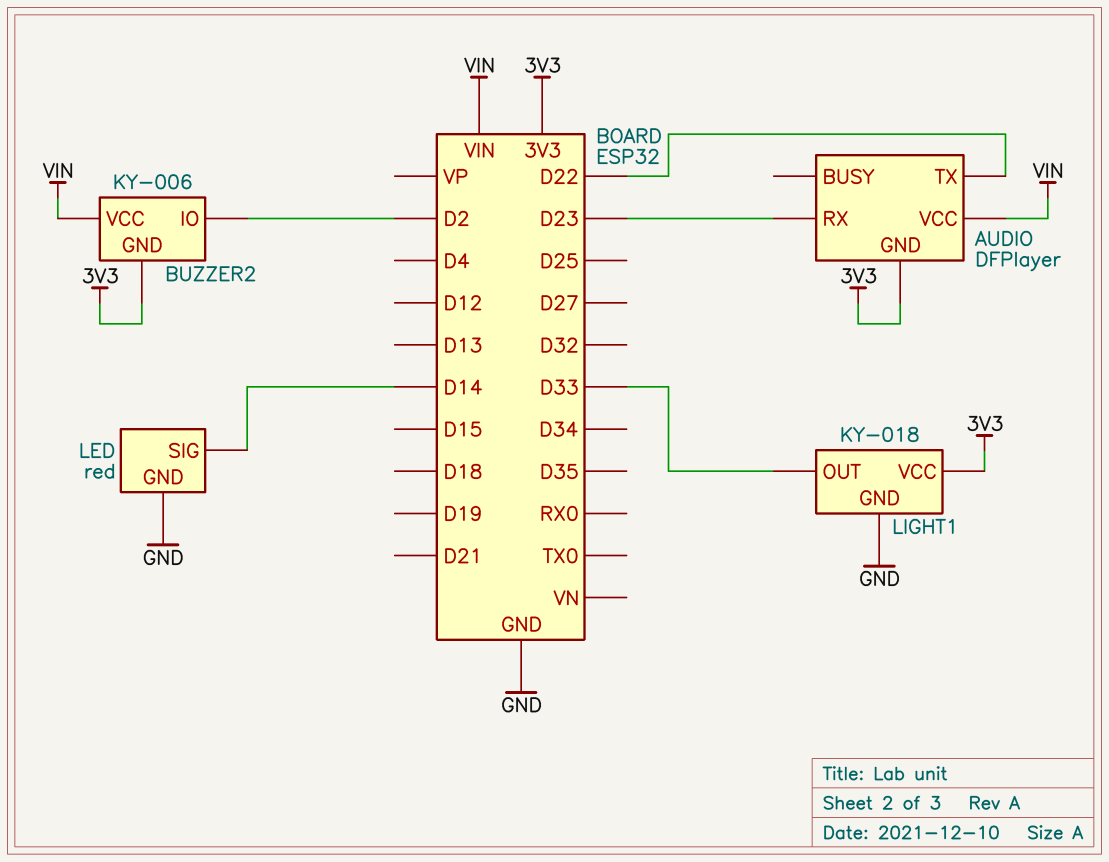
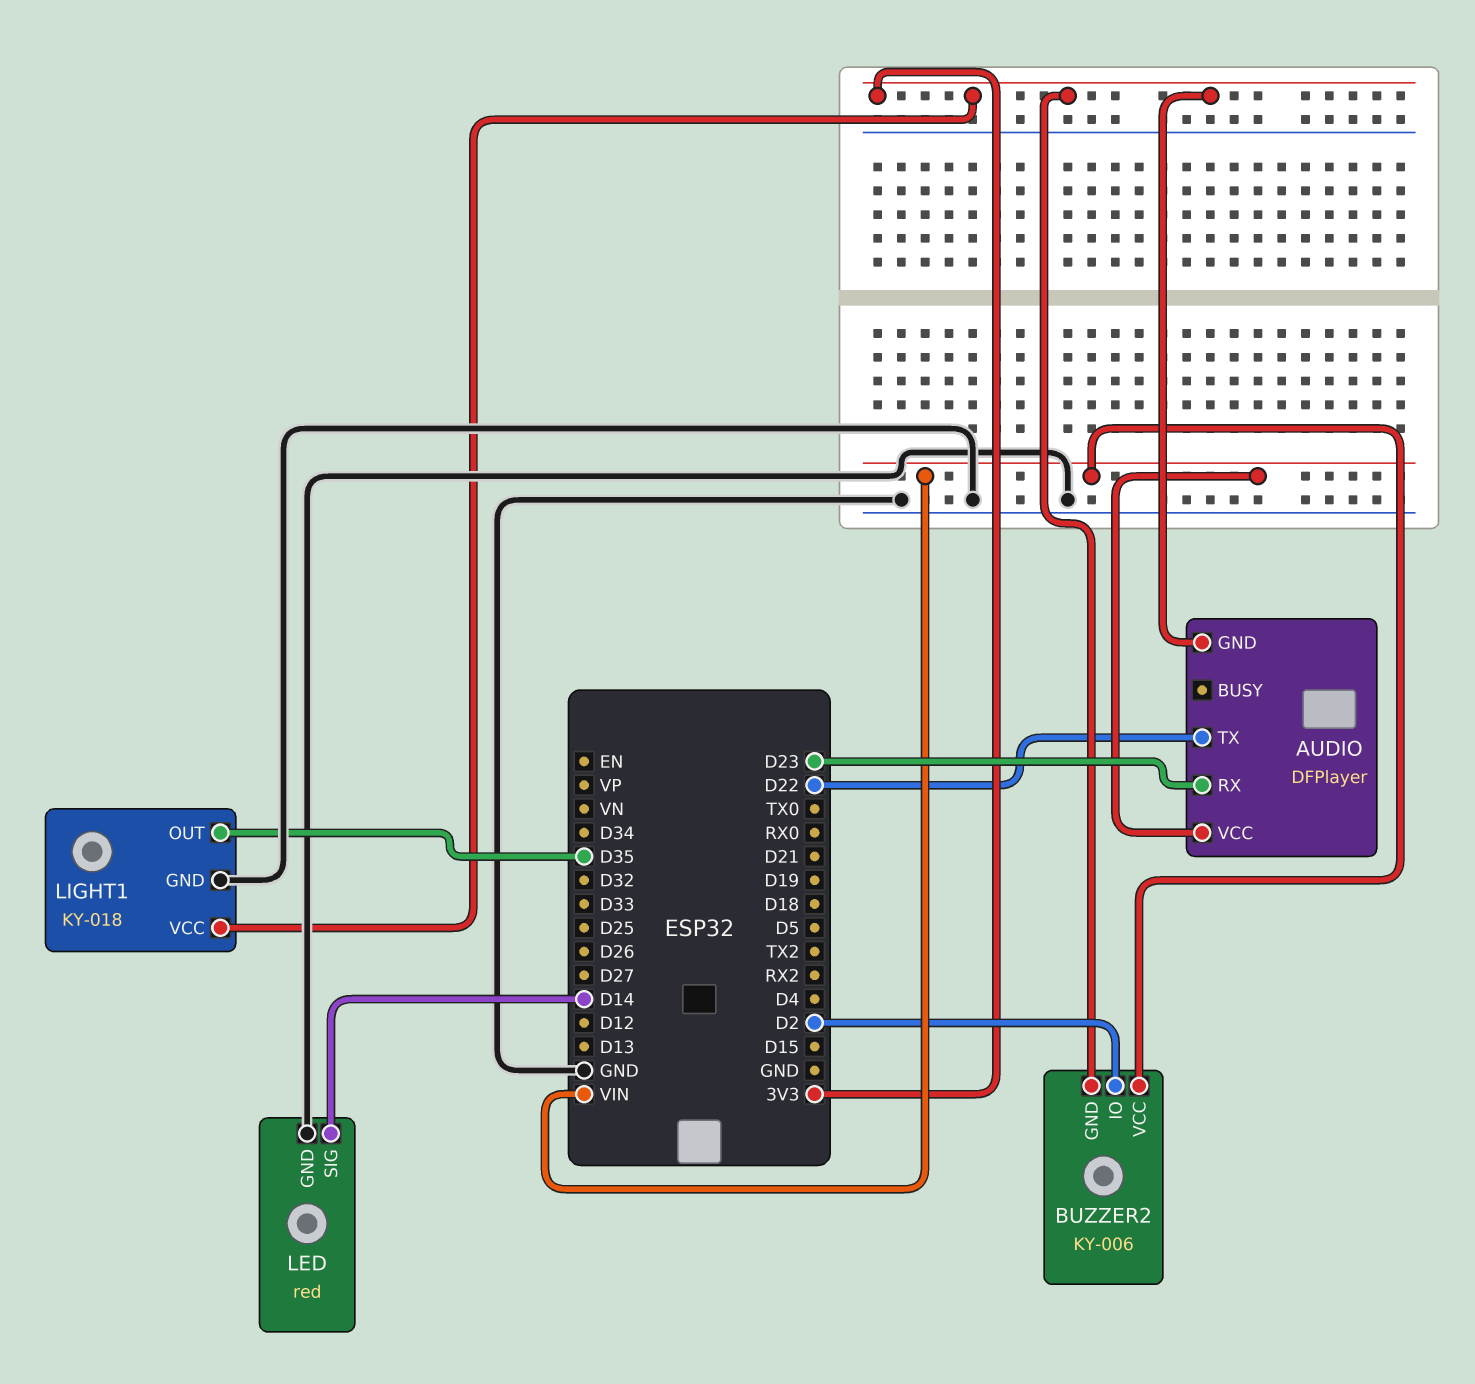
LIGHT1 pin OUT: D33 -> D35

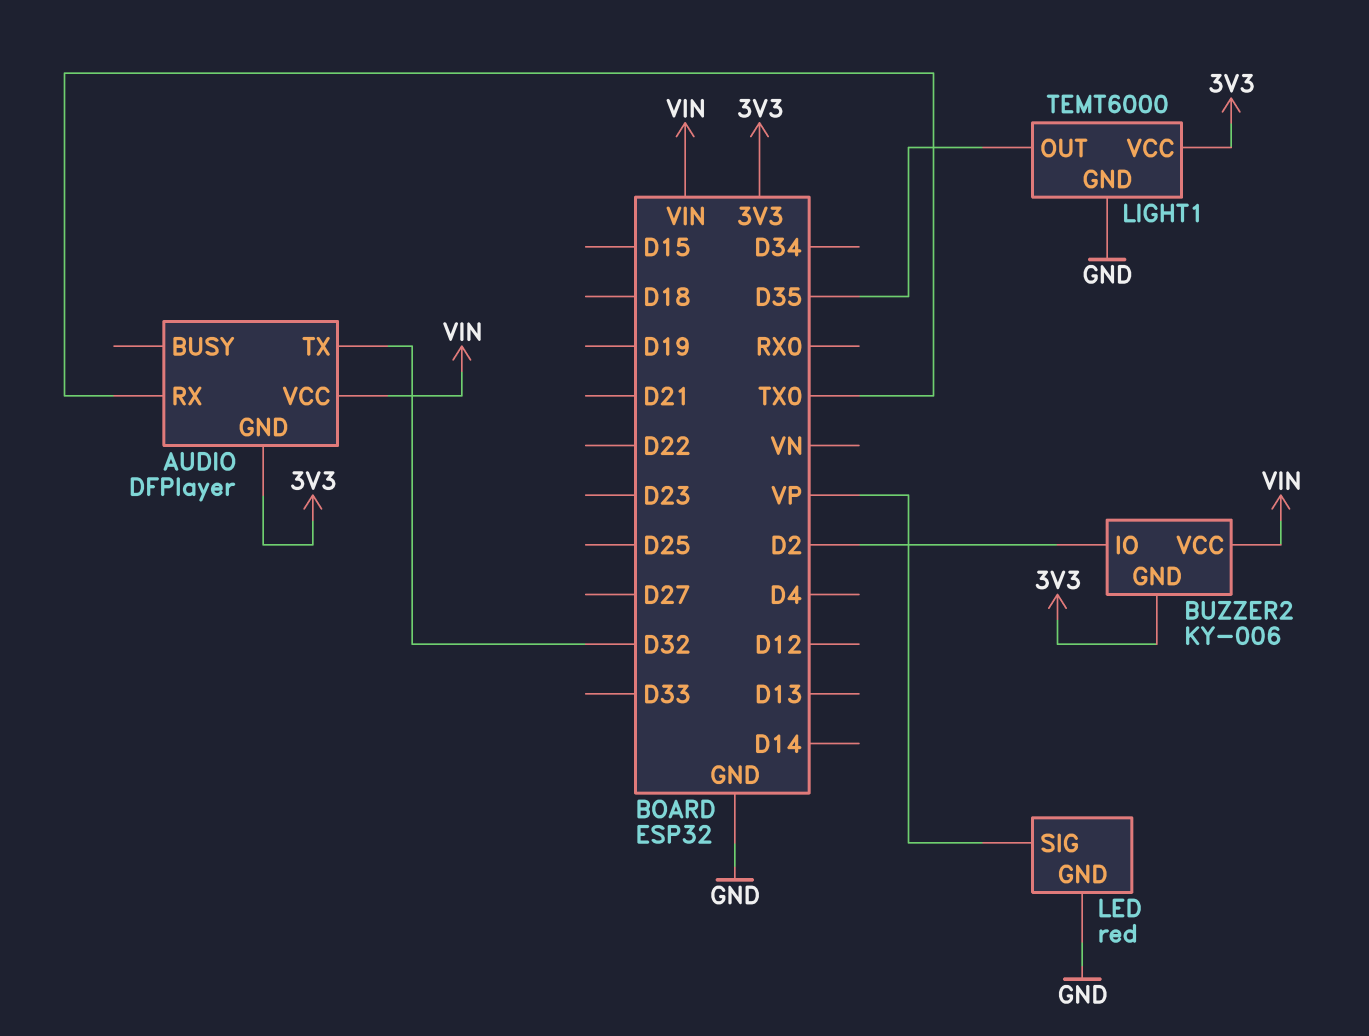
AUDIO pin RX: D23 -> TX0
AUDIO pin TX: D22 -> D32
LED pin SIG: D14 -> VP
LIGHT1: KY-018 -> TEMT6000

